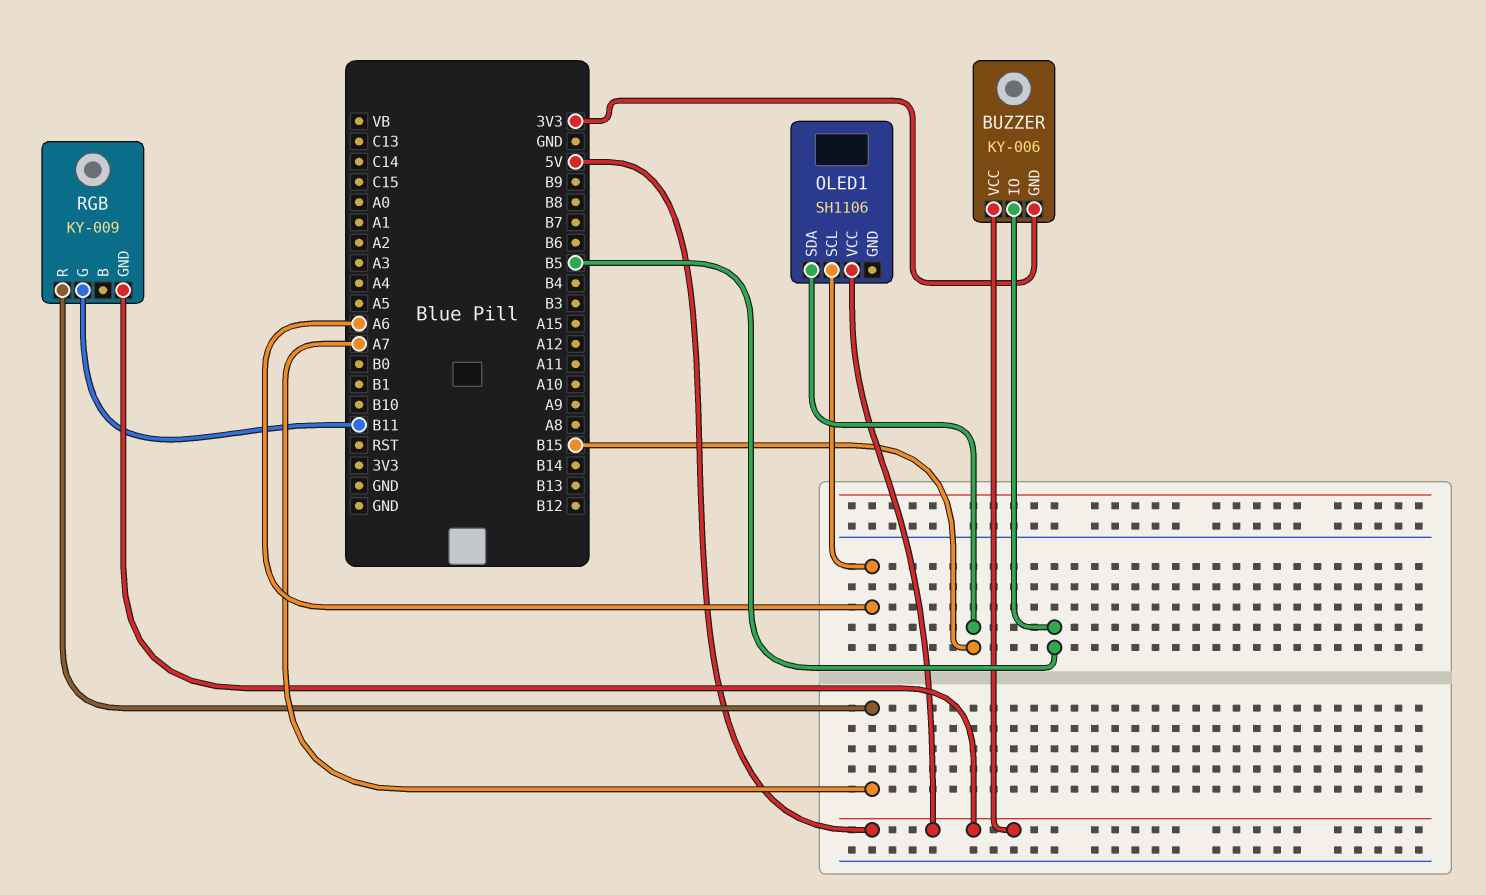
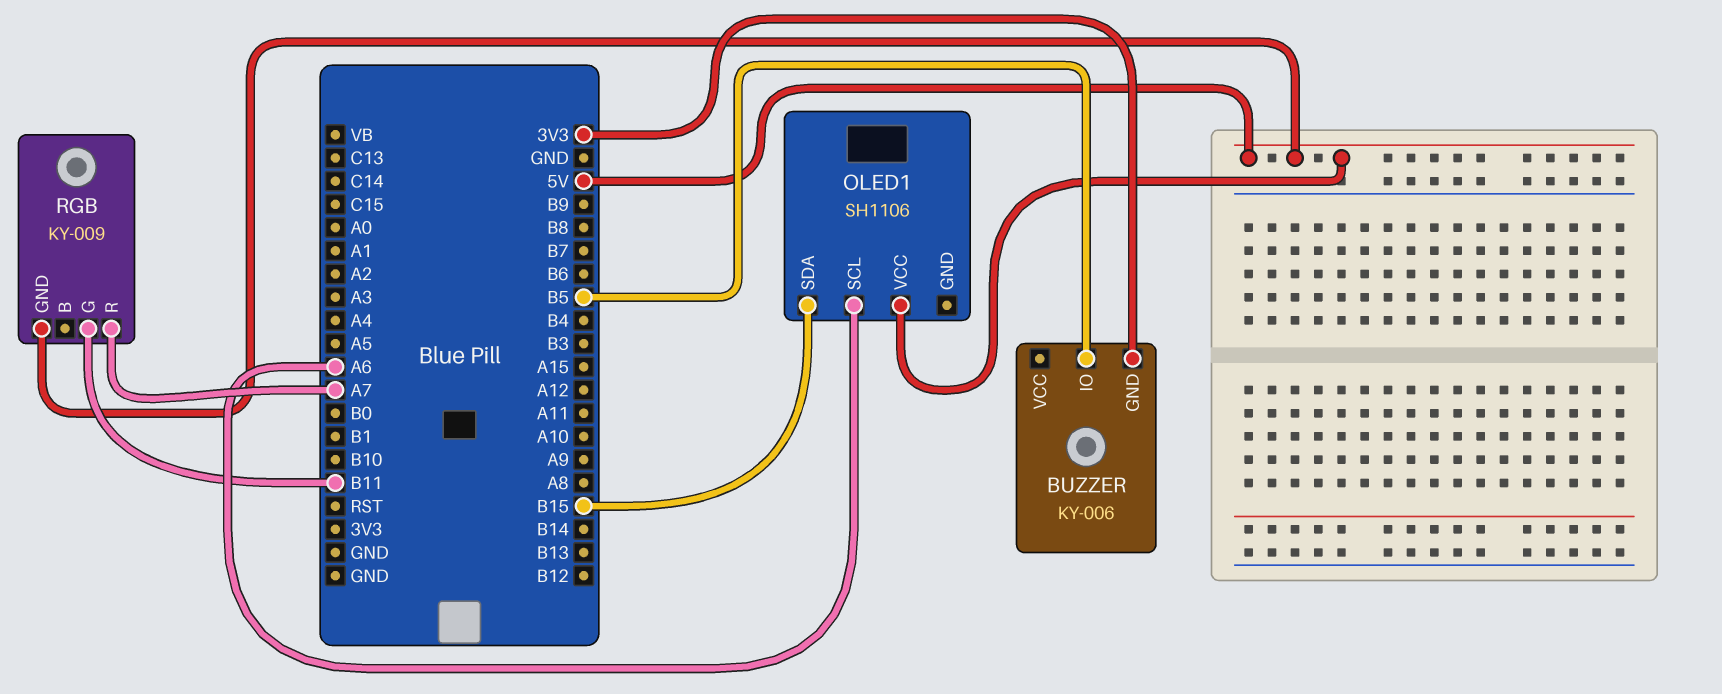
BUZZER pin VCC: 5V -> none

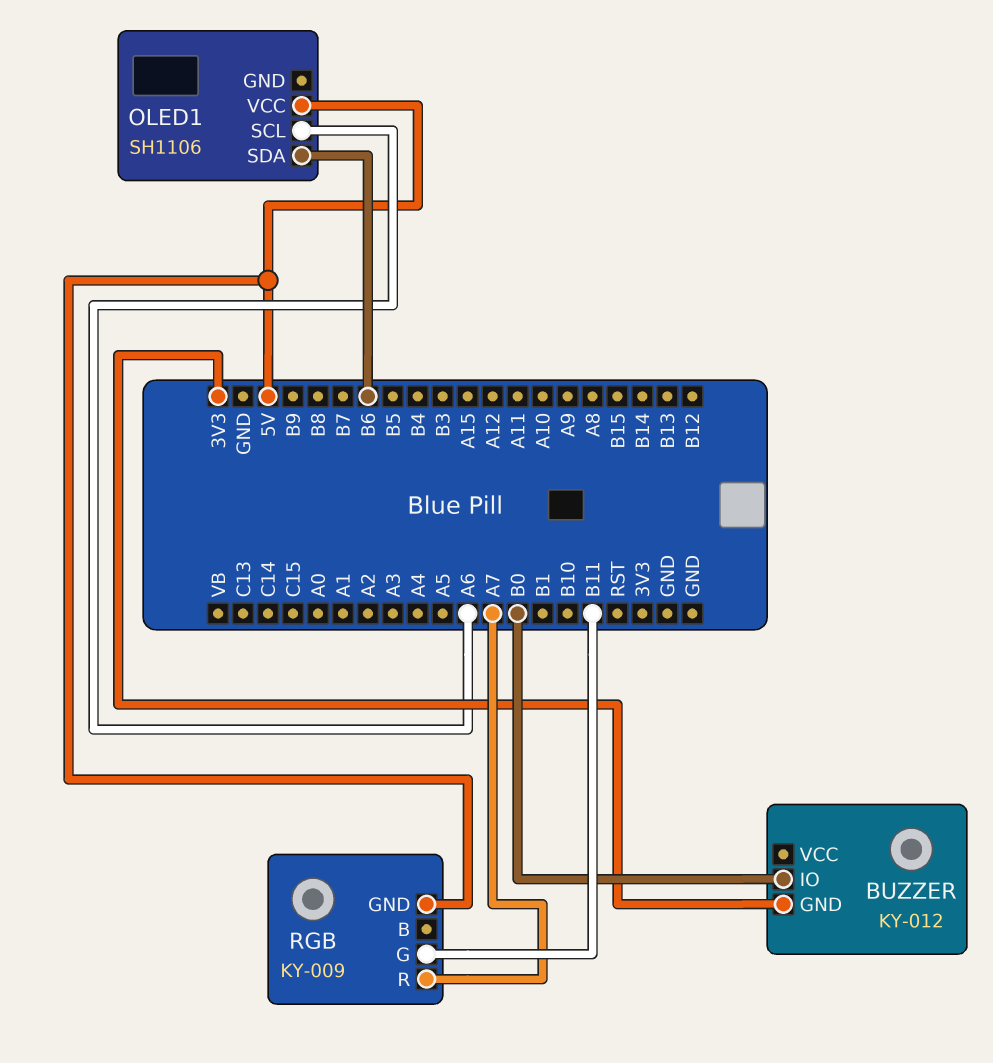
BUZZER: KY-006 -> KY-012
BUZZER pin IO: B5 -> B0
OLED1 pin SDA: B15 -> B6

